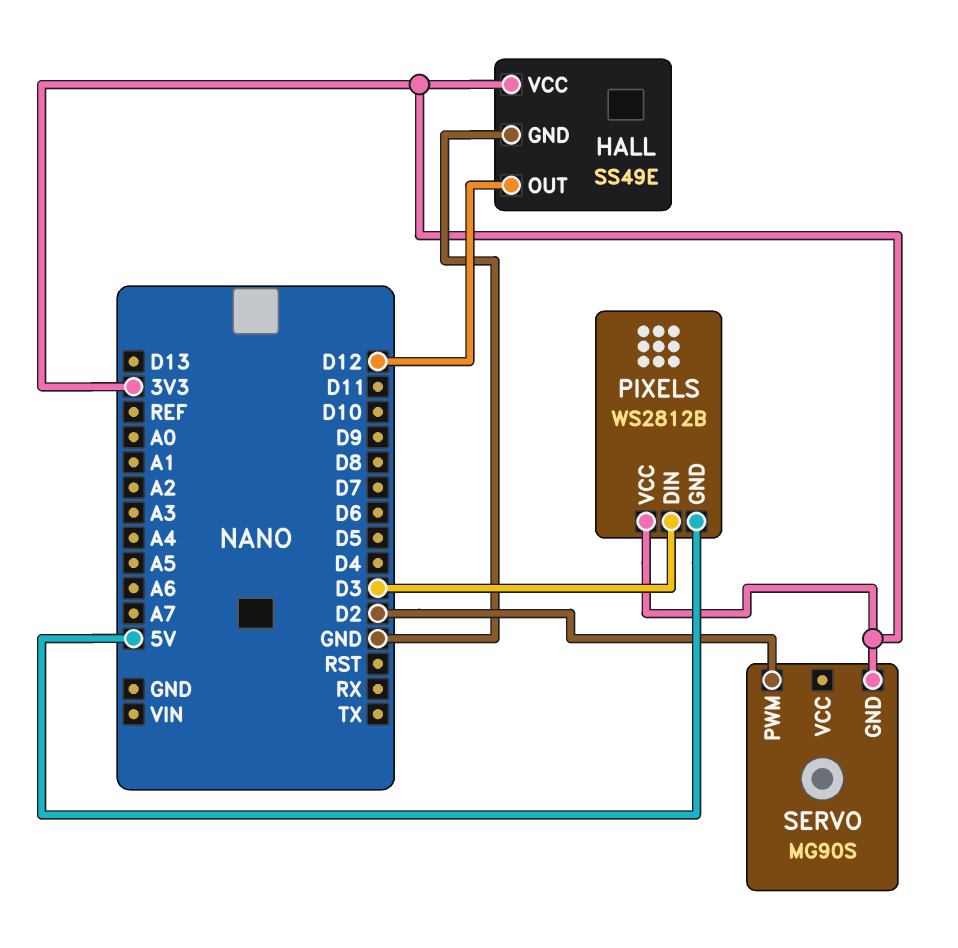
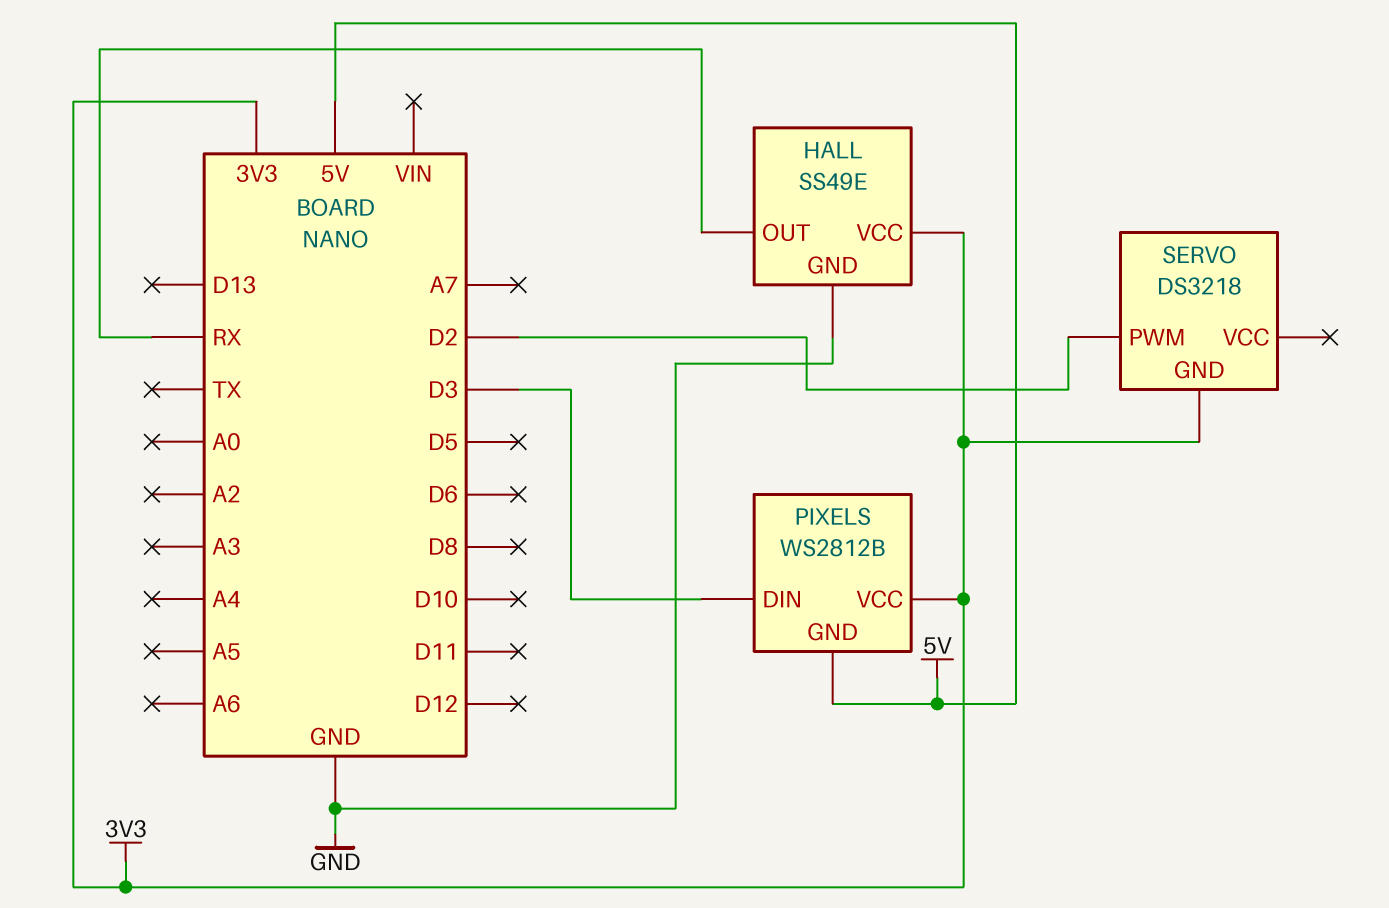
HALL pin OUT: D12 -> RX
SERVO: MG90S -> DS3218

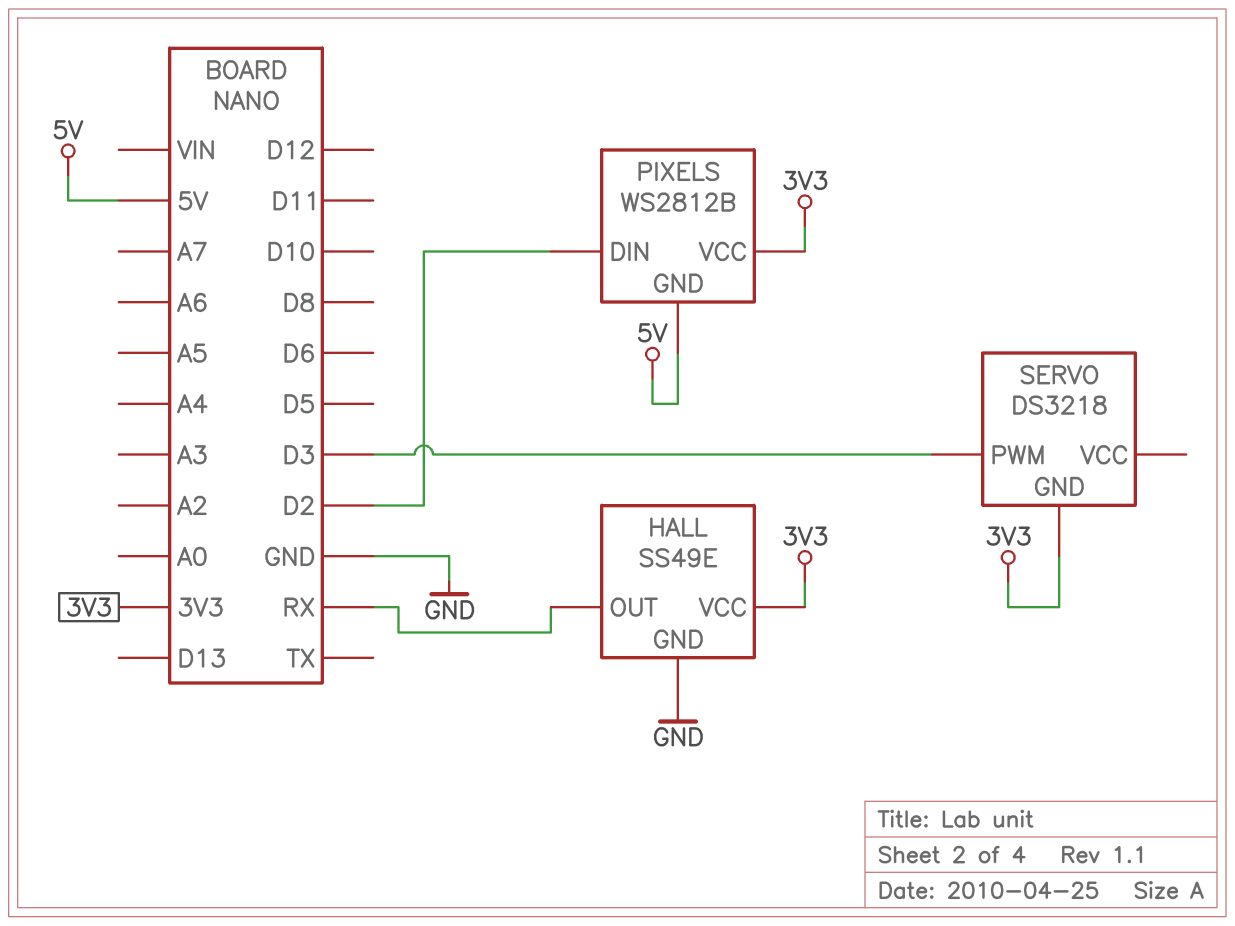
PIXELS pin DIN: D3 -> D2
SERVO pin PWM: D2 -> D3

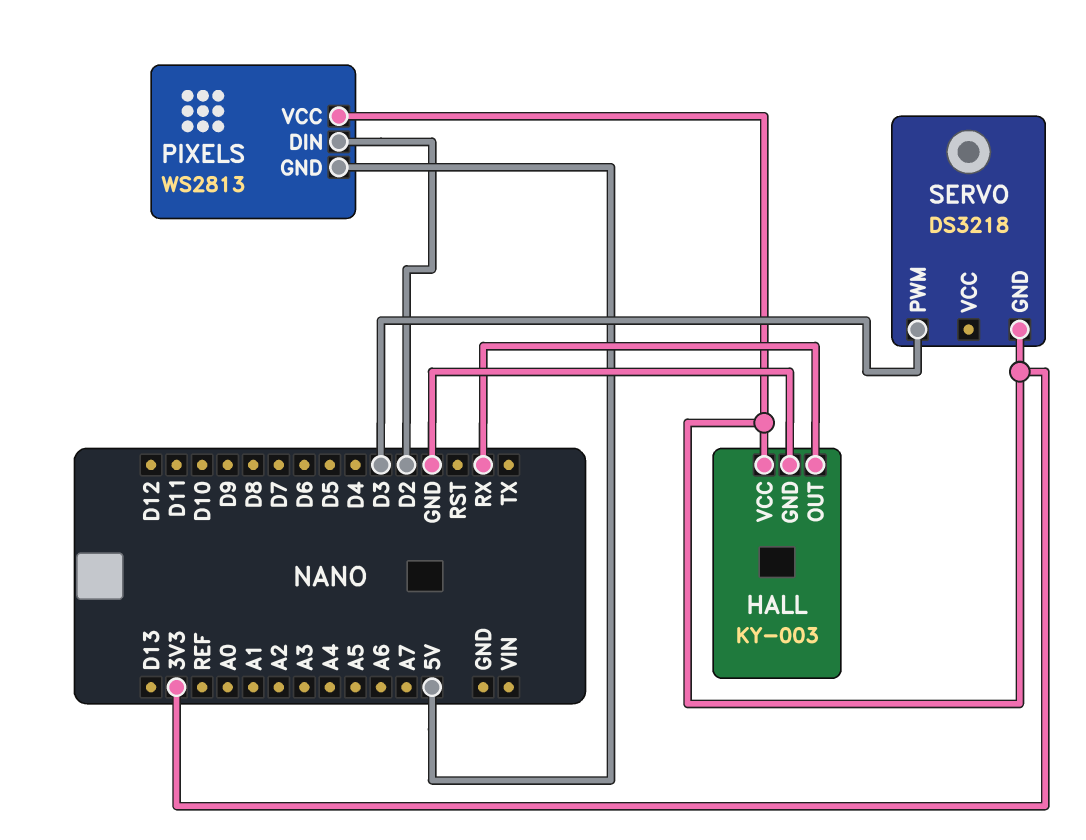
HALL: SS49E -> KY-003
PIXELS: WS2812B -> WS2813

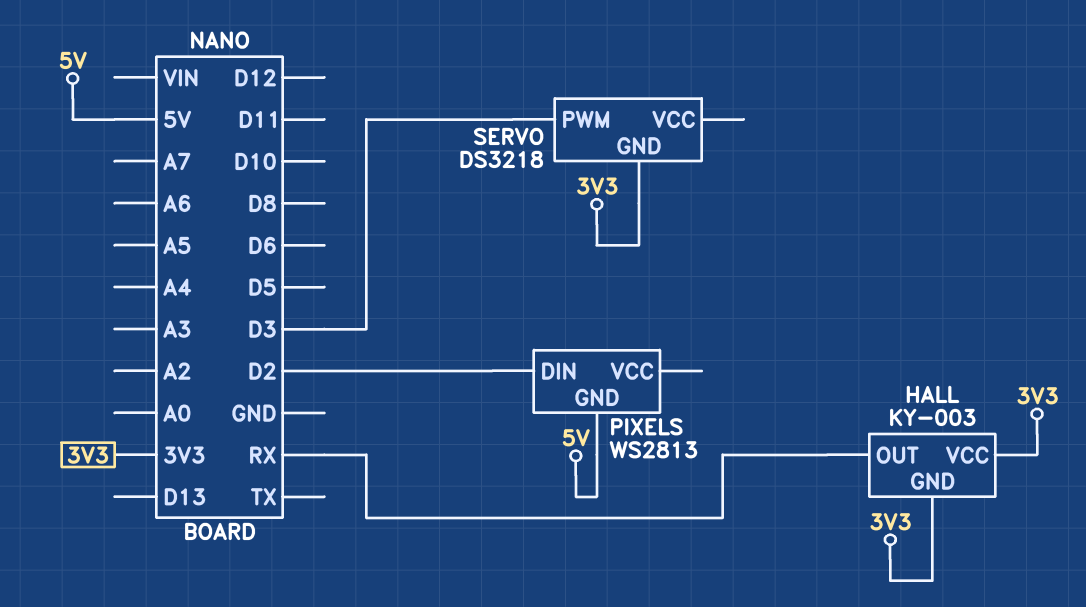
HALL pin GND: GND -> 3V3
PIXELS pin VCC: 3V3 -> none

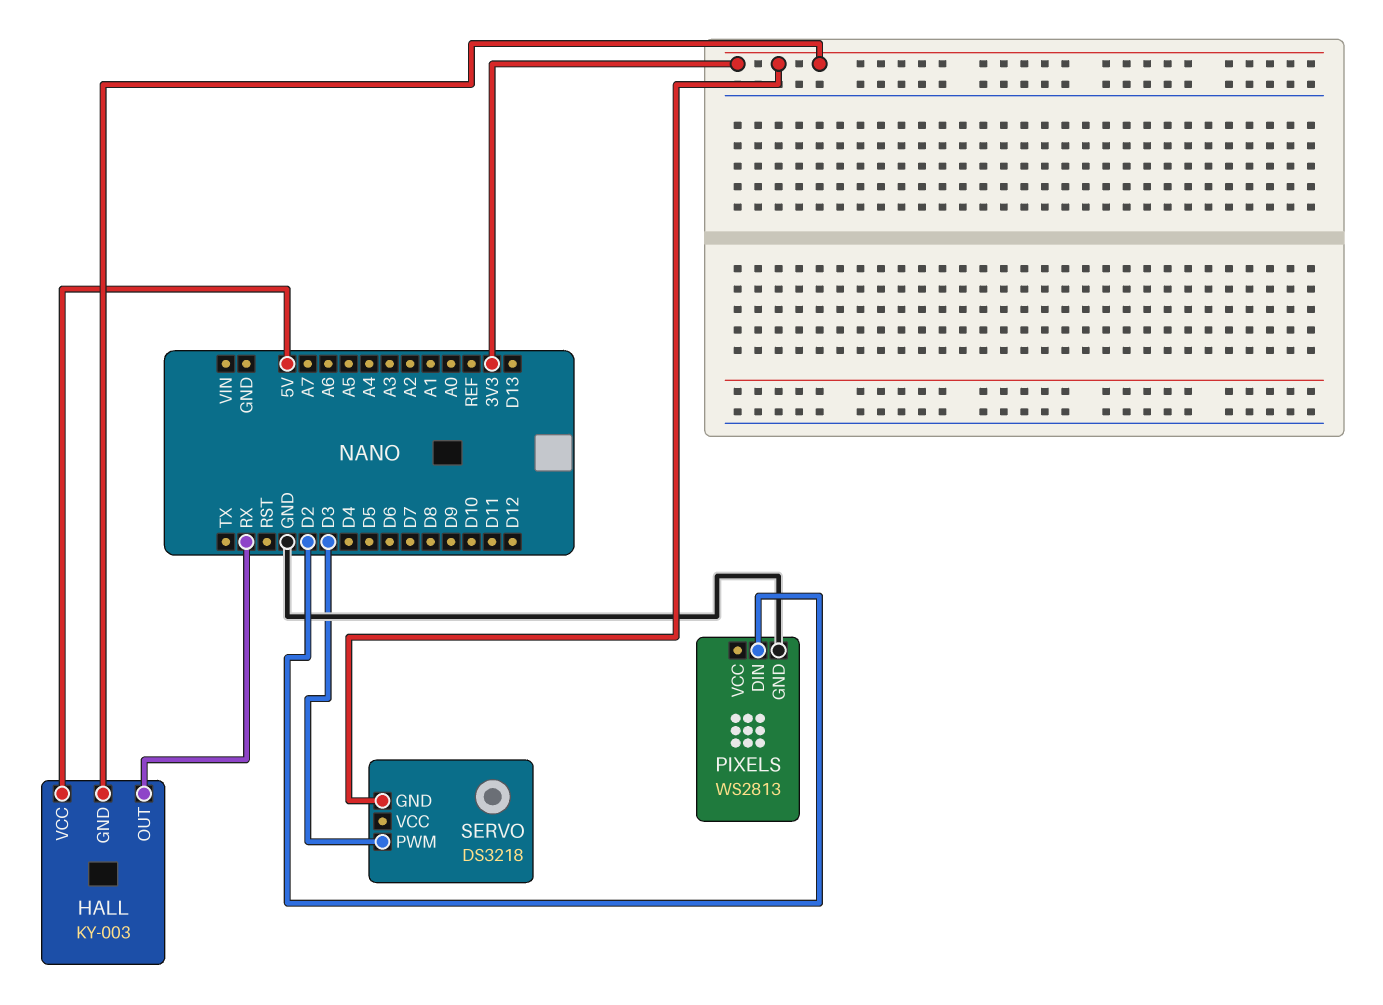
HALL pin VCC: 3V3 -> 5V
PIXELS pin GND: 5V -> GND

